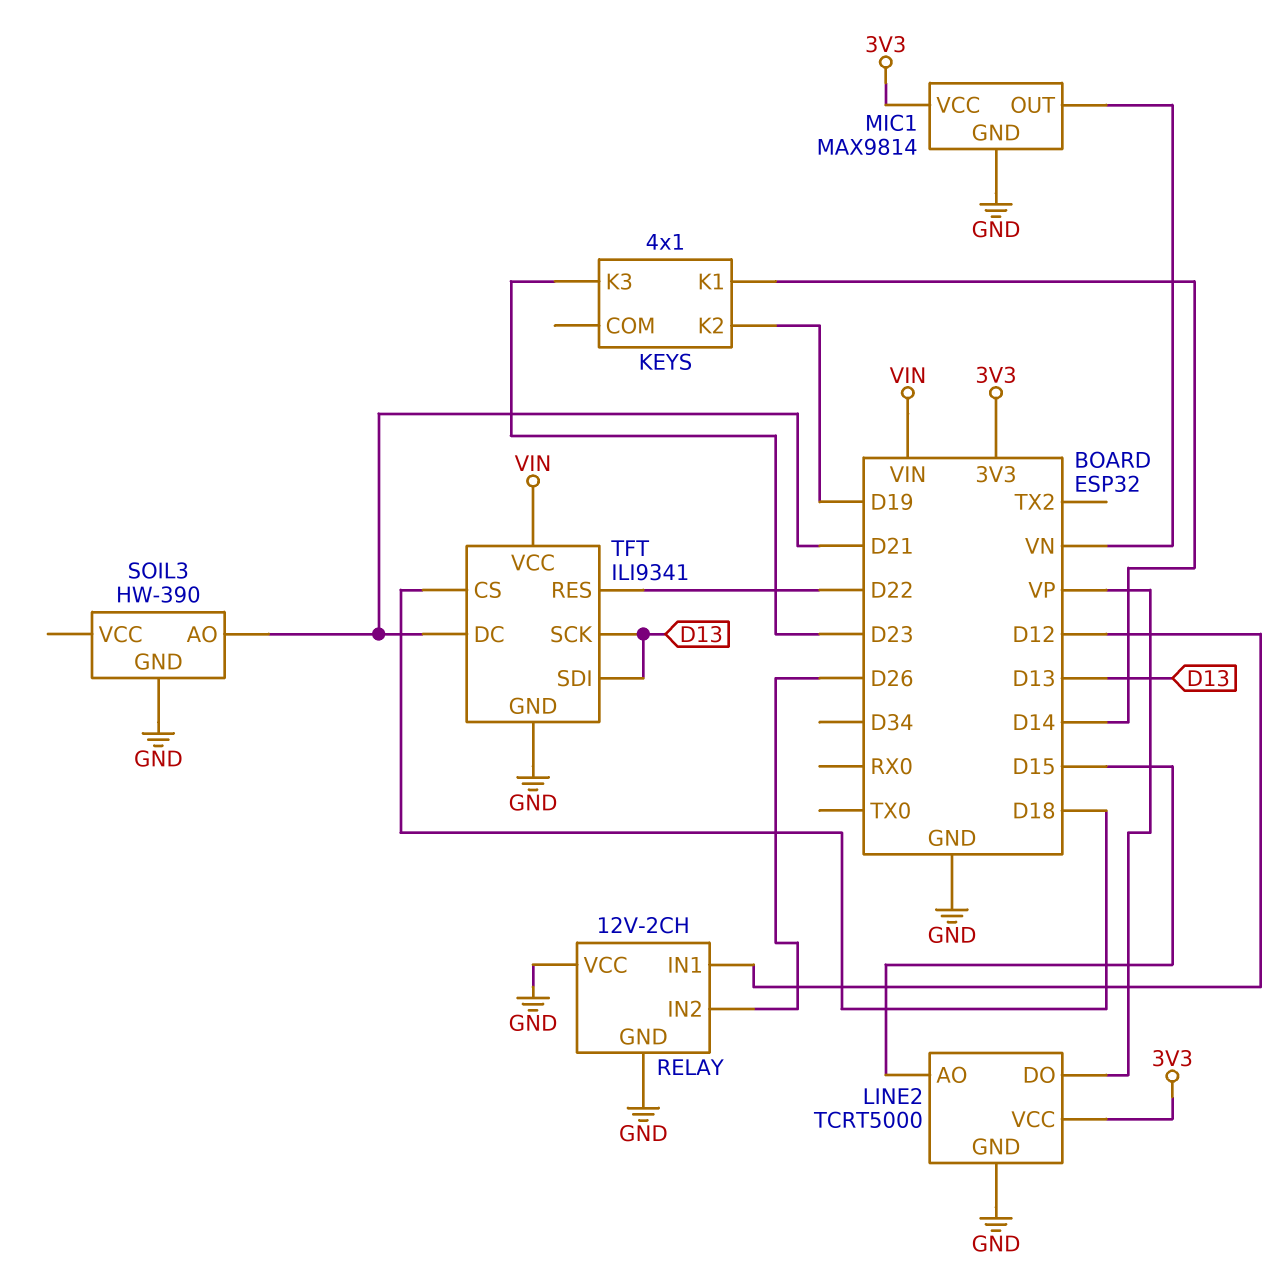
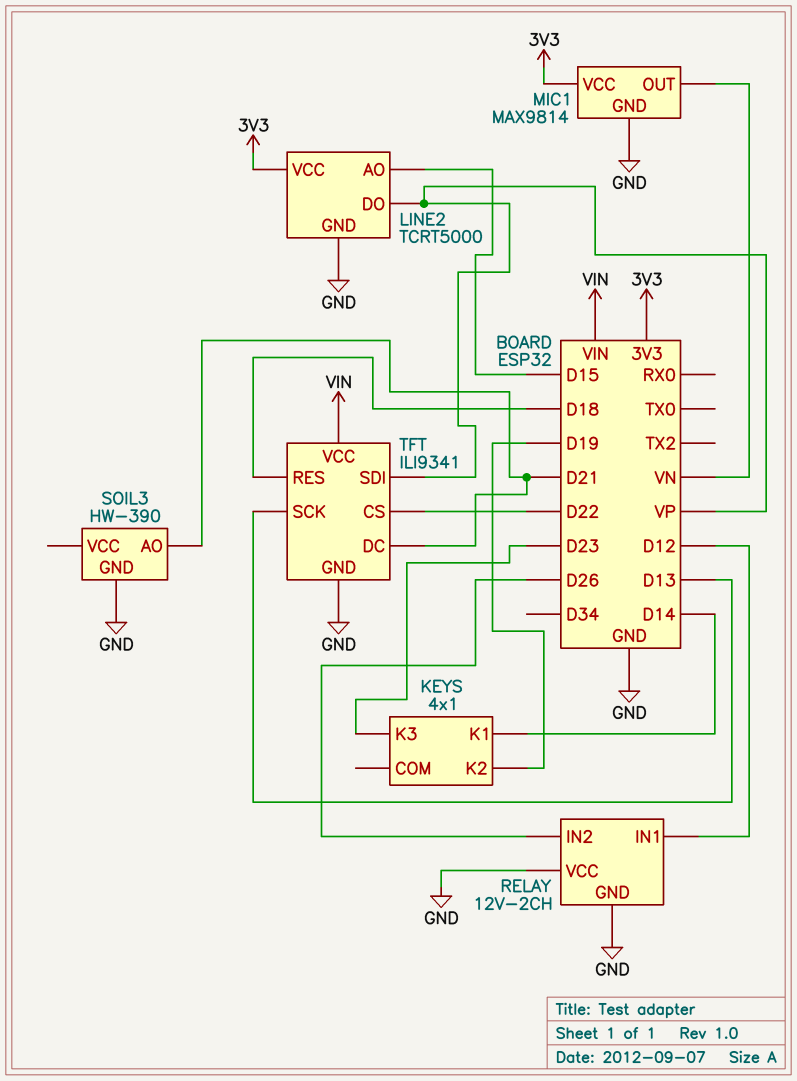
TFT pin CS: D18 -> D22
TFT pin RES: D22 -> D18
TFT pin SDI: D13 -> VP

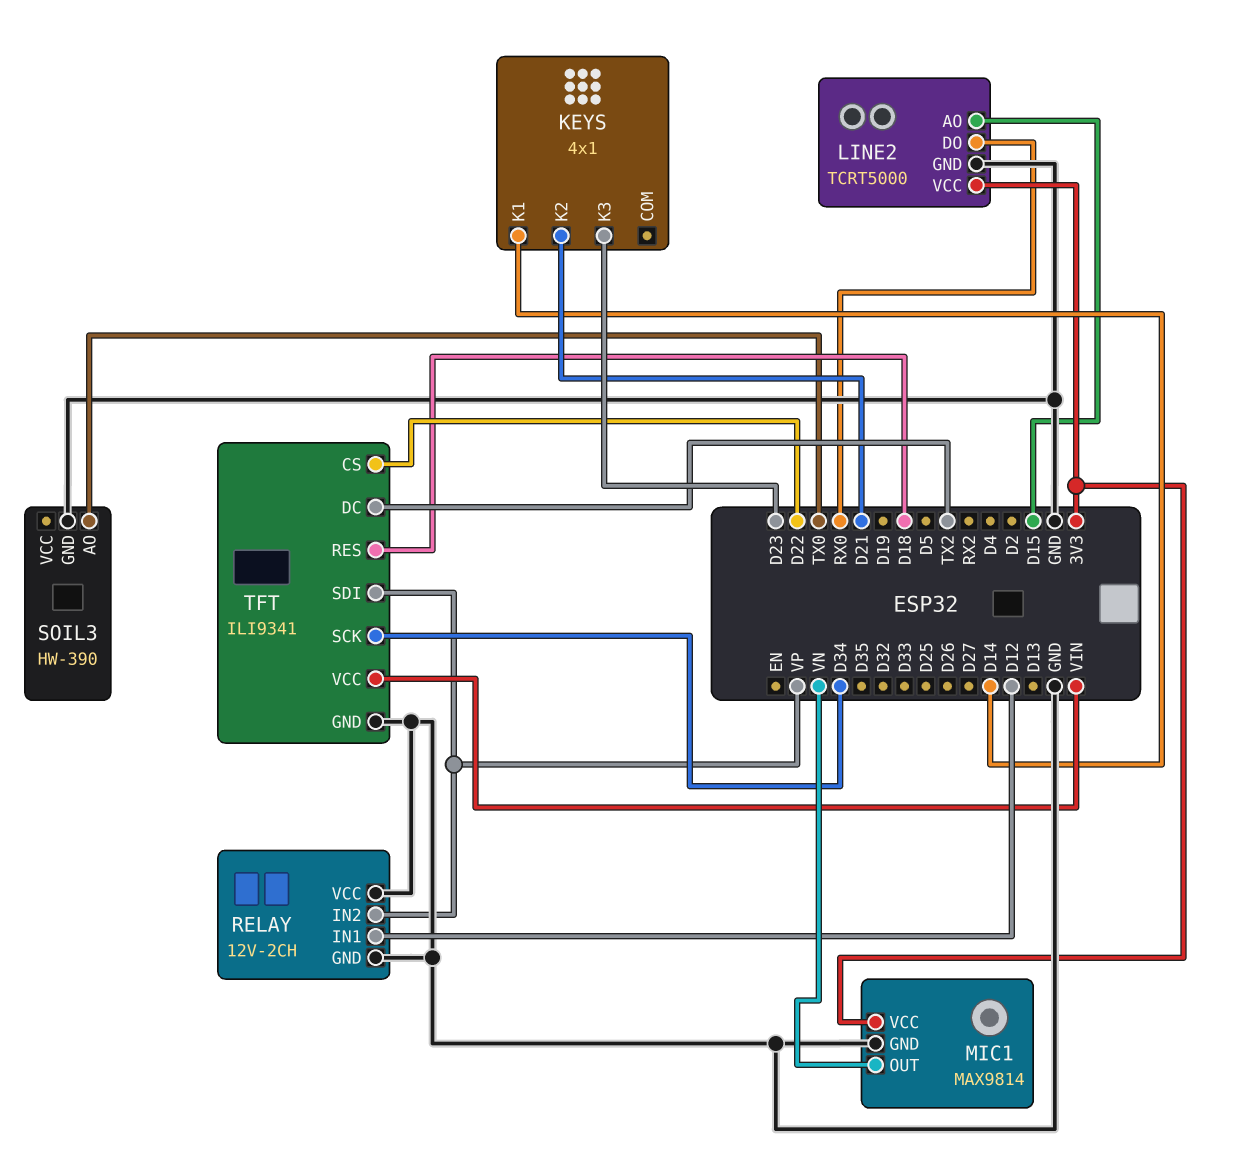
KEYS pin K2: D19 -> D21
LINE2 pin DO: VP -> RX0
RELAY pin IN2: D26 -> VP
SOIL3 pin AO: D21 -> TX0
TFT pin DC: D21 -> TX2
TFT pin SCK: D13 -> D34

